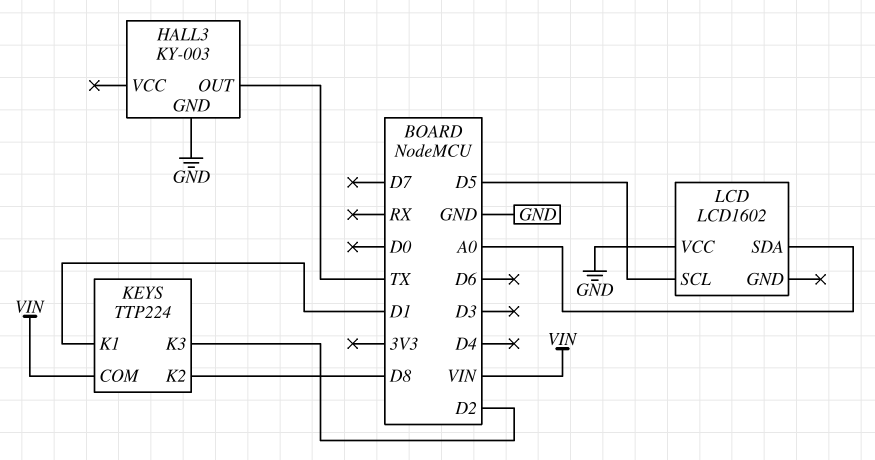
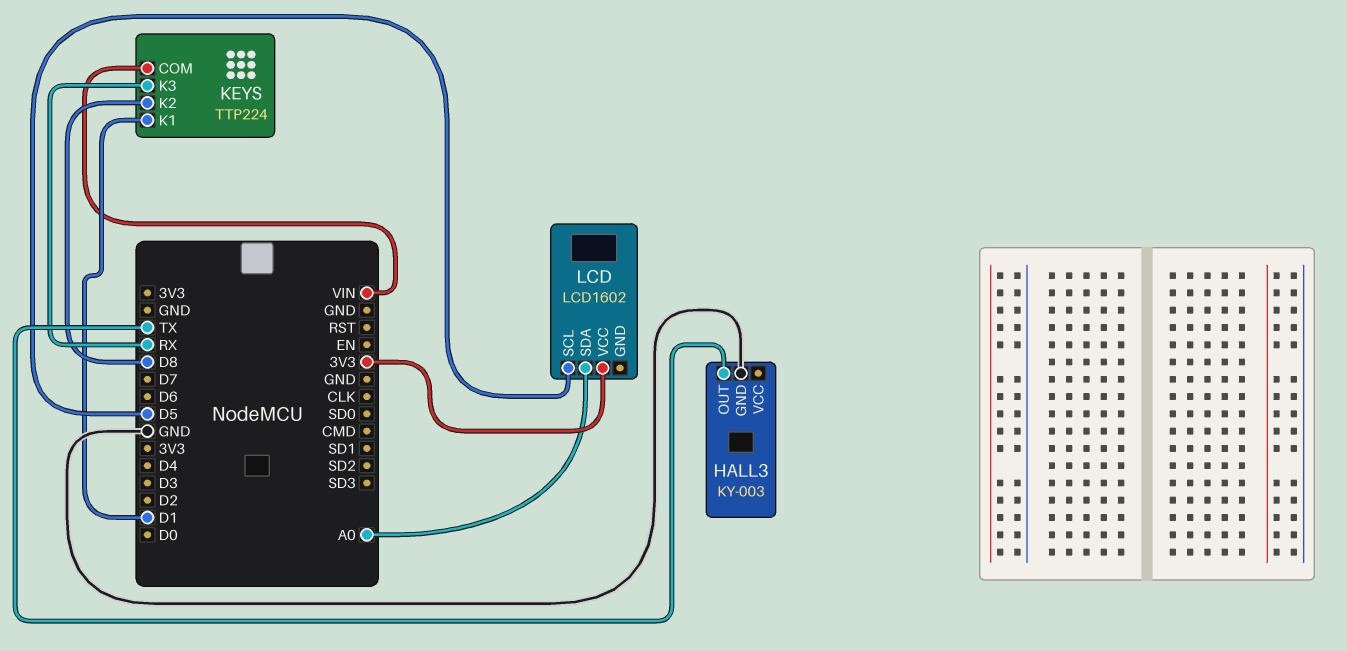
KEYS pin K3: D2 -> RX
LCD pin VCC: GND -> 3V3

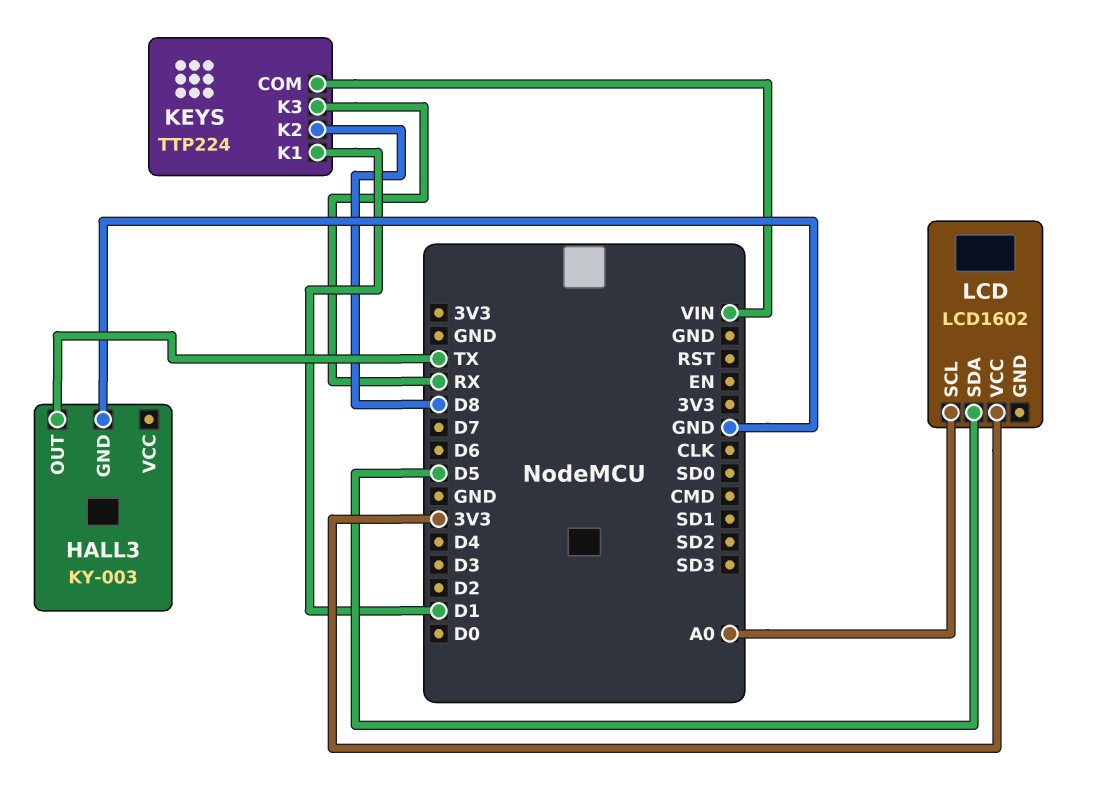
LCD pin SCL: D5 -> A0
LCD pin SDA: A0 -> D5

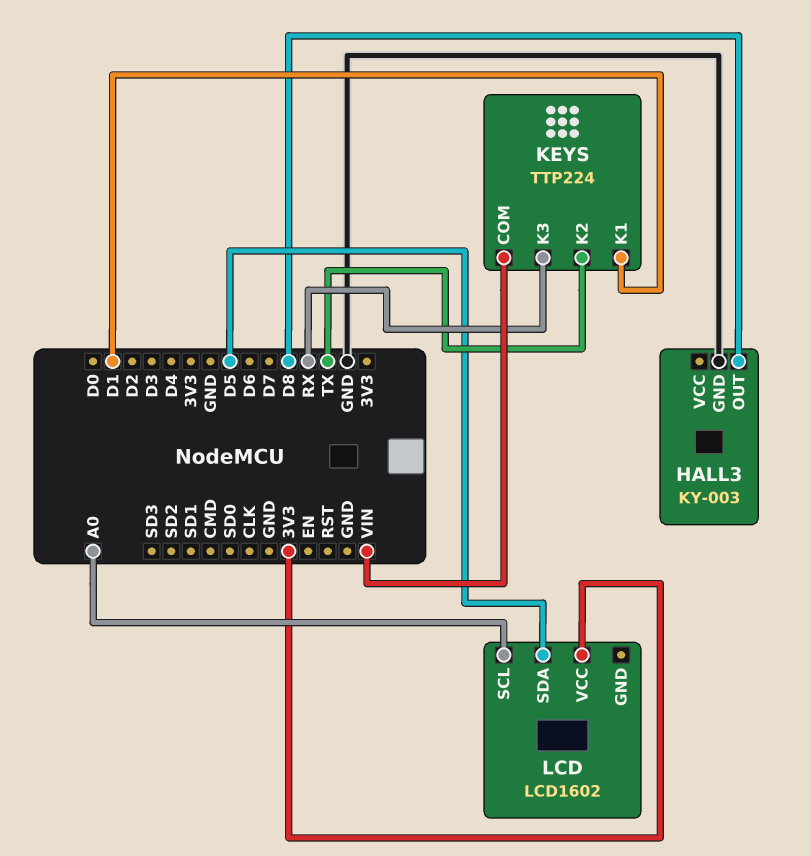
HALL3 pin OUT: TX -> D8
KEYS pin K2: D8 -> TX

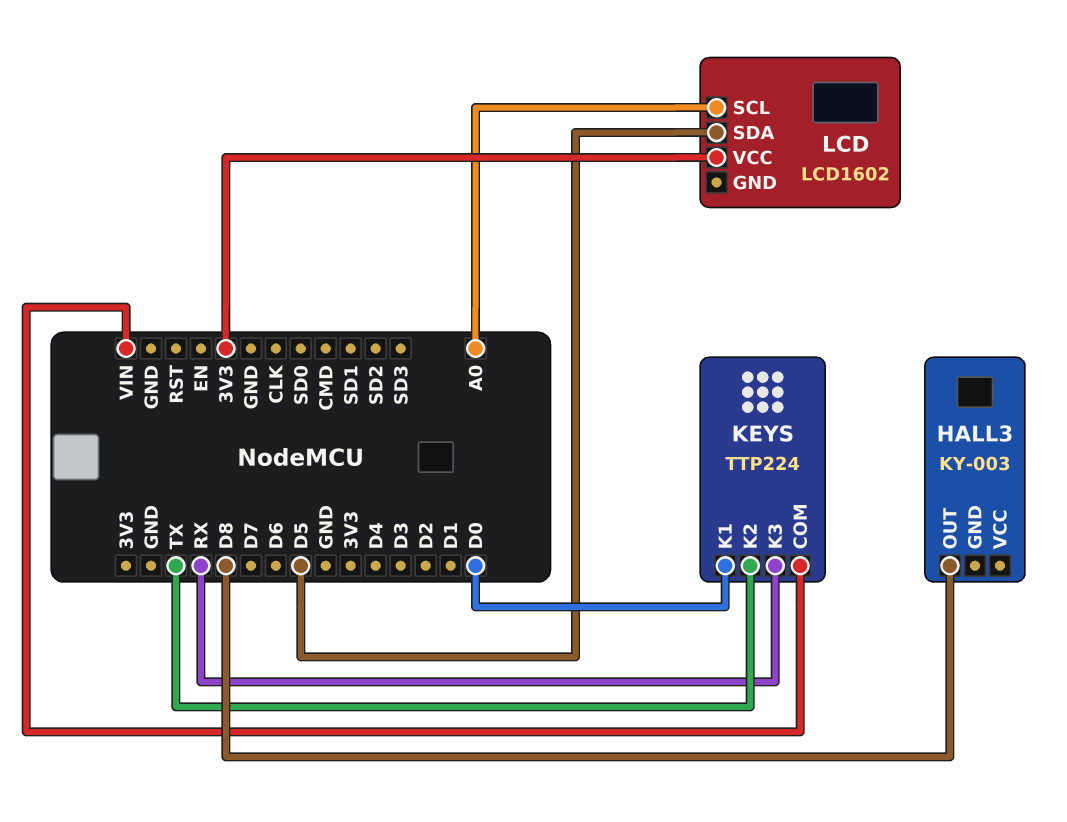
HALL3 pin GND: GND -> none
KEYS pin K1: D1 -> D0

